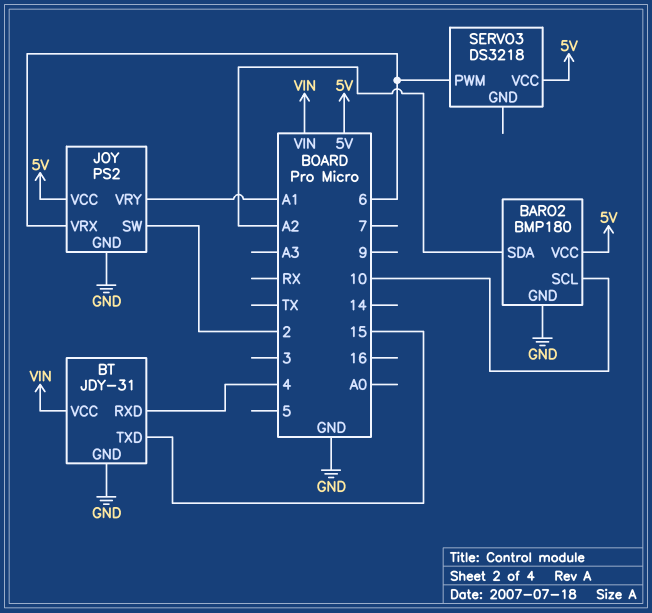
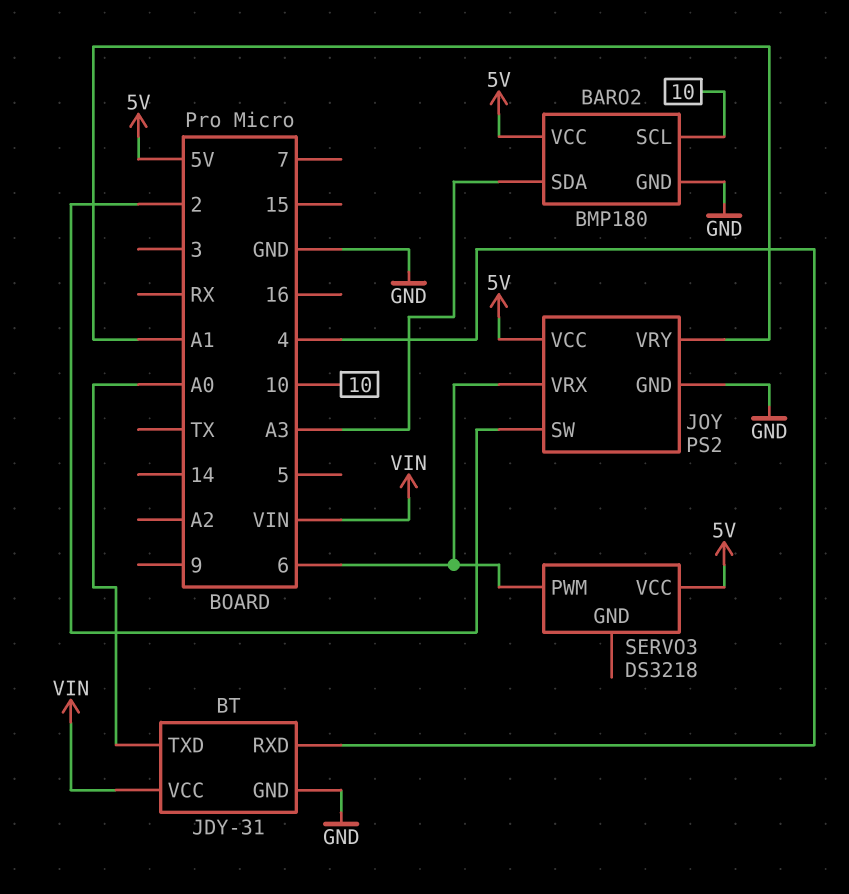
BARO2 pin SDA: A2 -> A3
BT pin TXD: 15 -> A0

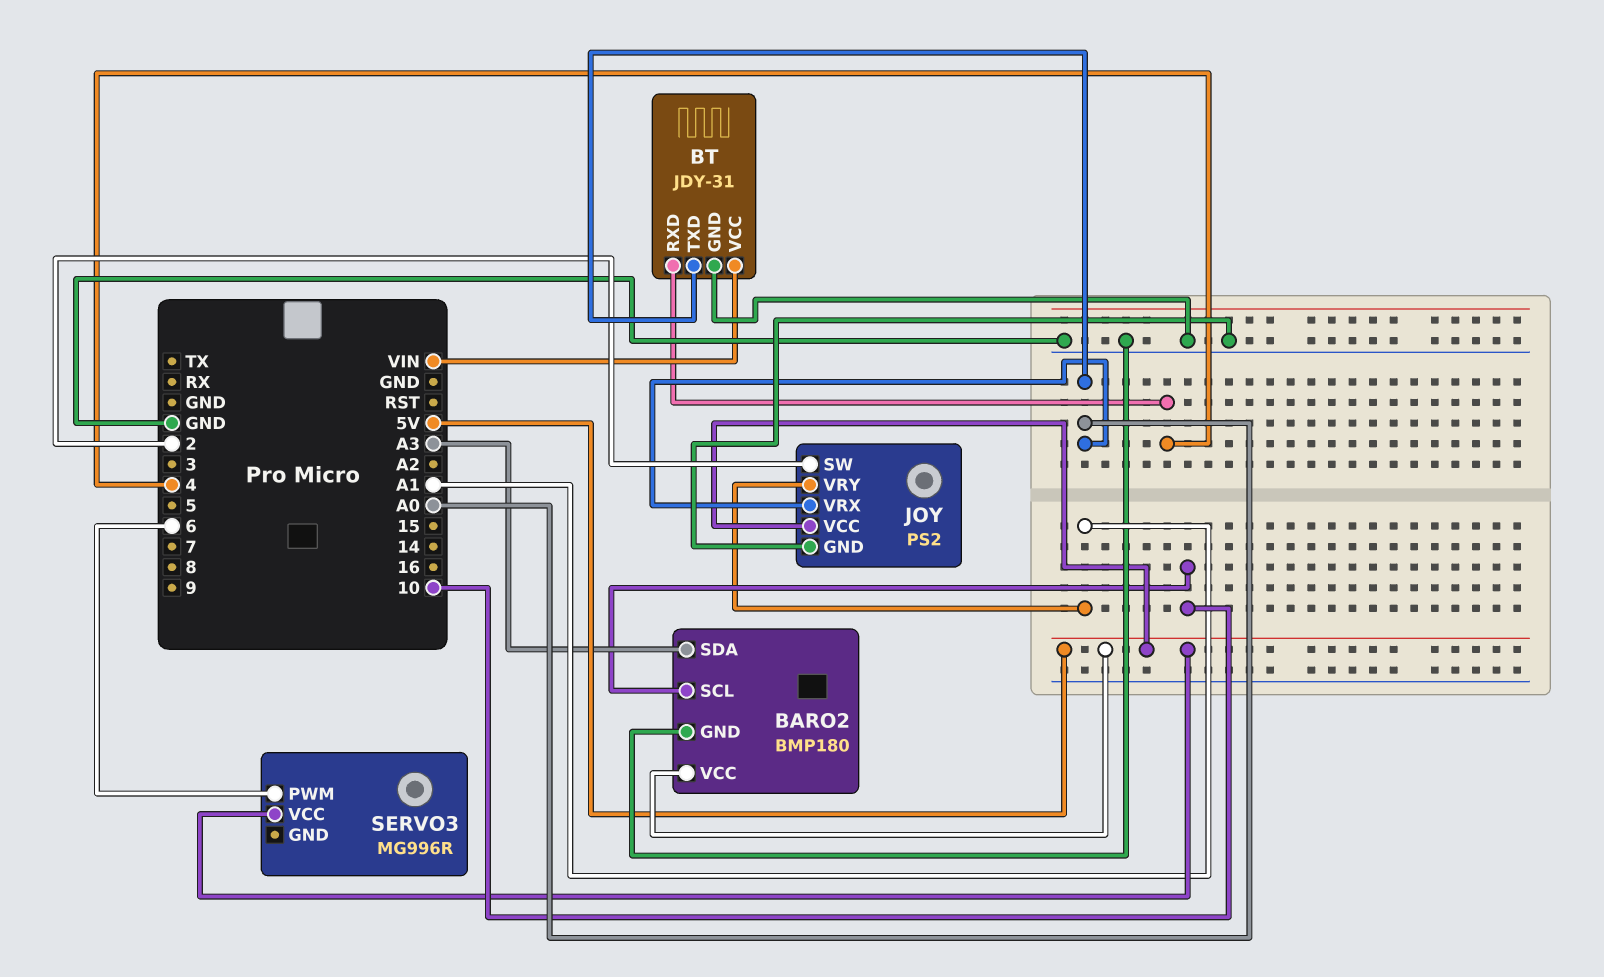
JOY pin VRX: 6 -> A0
SERVO3: DS3218 -> MG996R

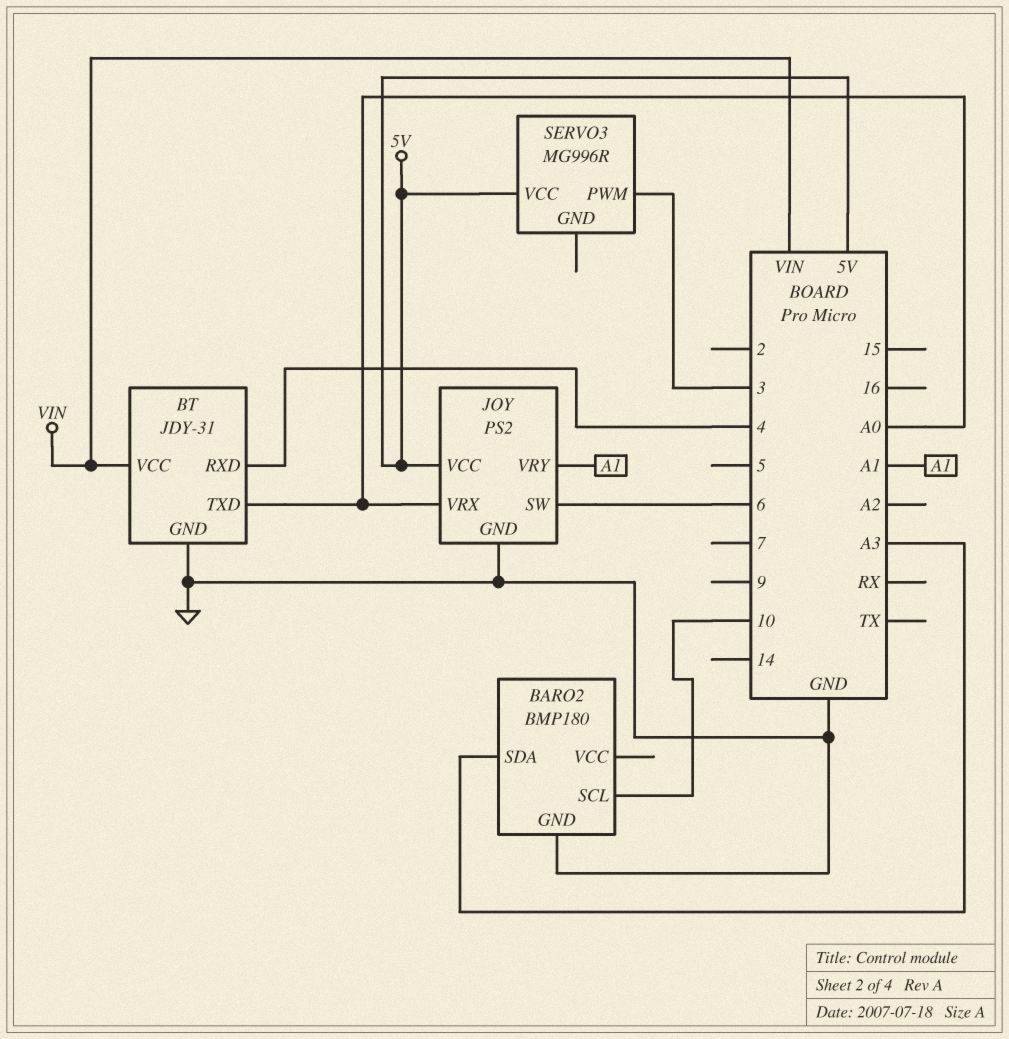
BARO2 pin VCC: 5V -> none
JOY pin SW: 2 -> 6
SERVO3 pin PWM: 6 -> 3

